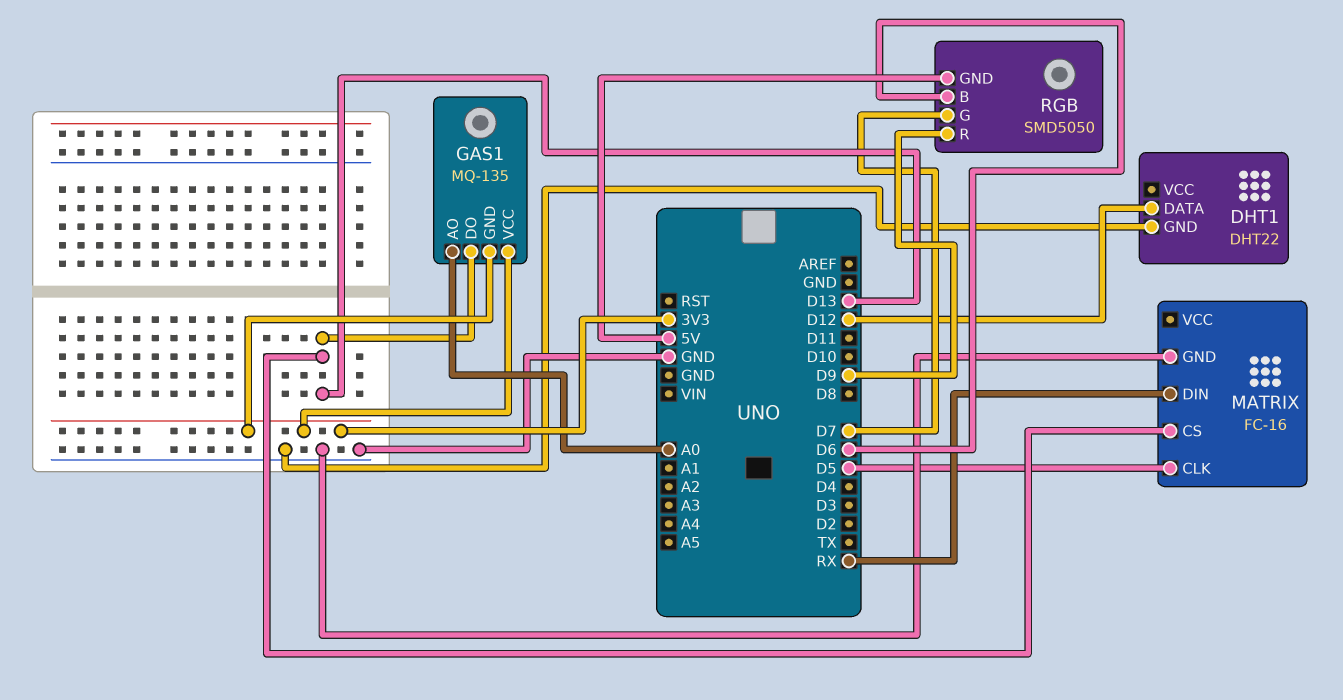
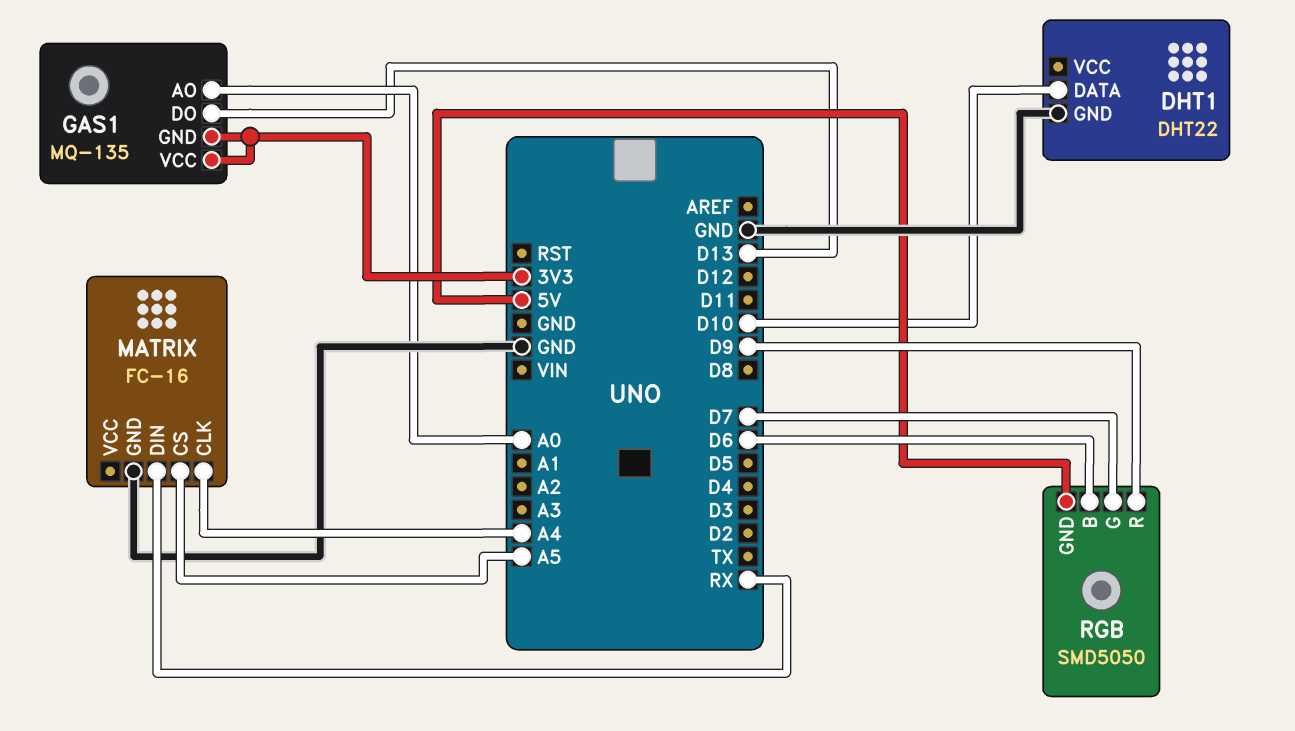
DHT1 pin DATA: D12 -> D10
MATRIX pin CLK: D5 -> A4
MATRIX pin CS: D13 -> A5

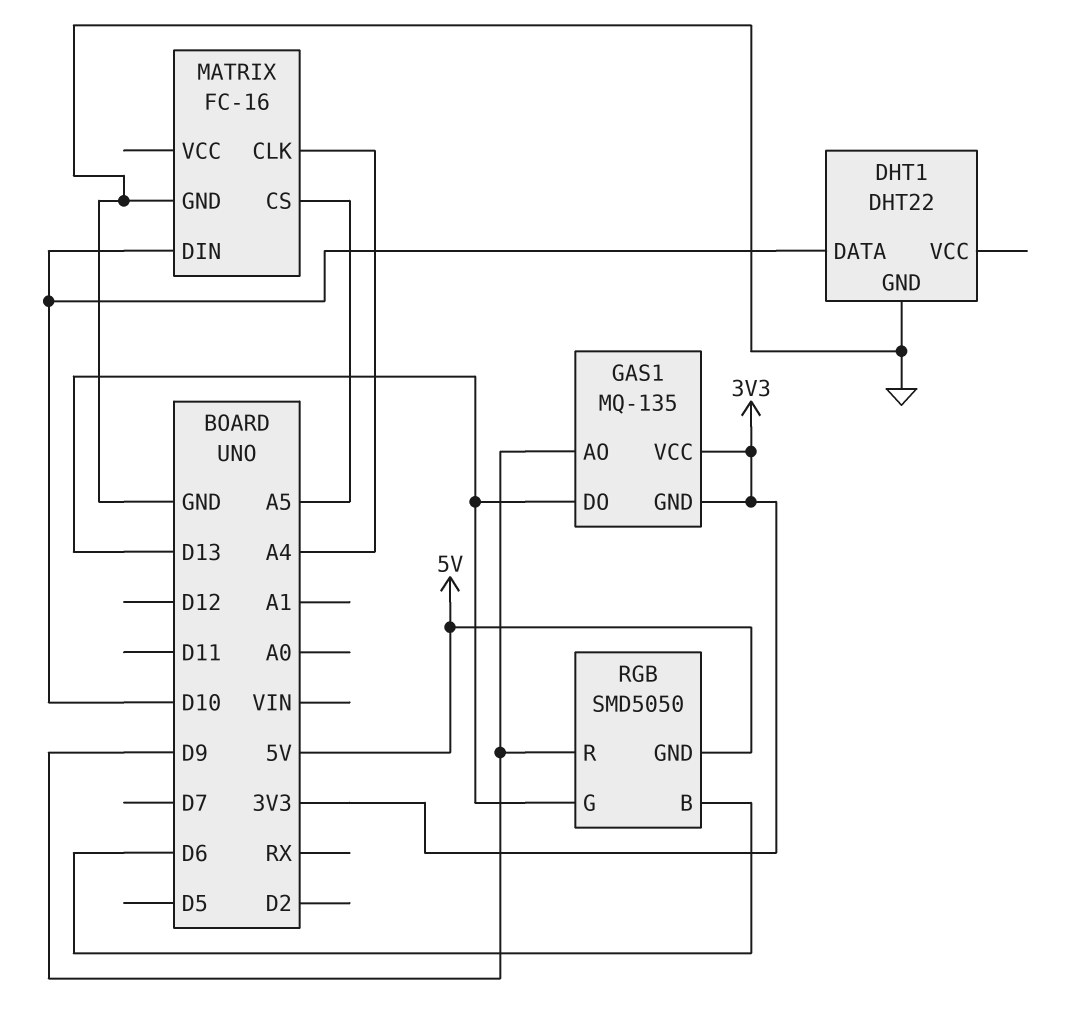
GAS1 pin AO: A0 -> D9
MATRIX pin DIN: RX -> D10
RGB pin G: D7 -> D13

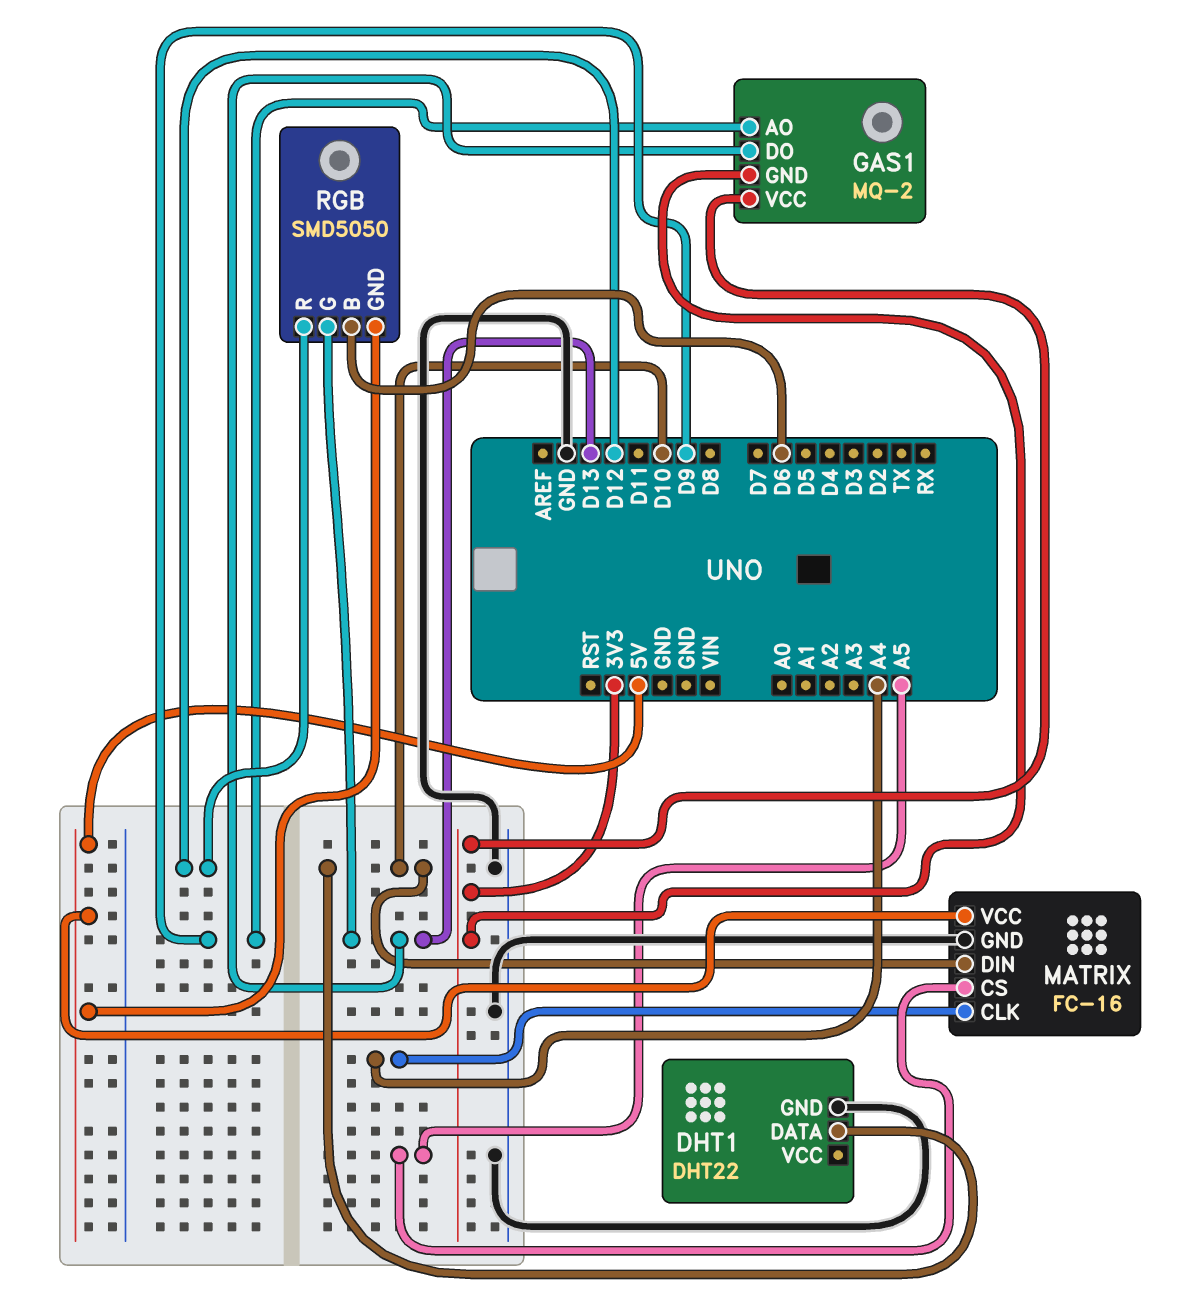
GAS1: MQ-135 -> MQ-2
MATRIX pin VCC: none -> 5V
RGB pin R: D9 -> D12

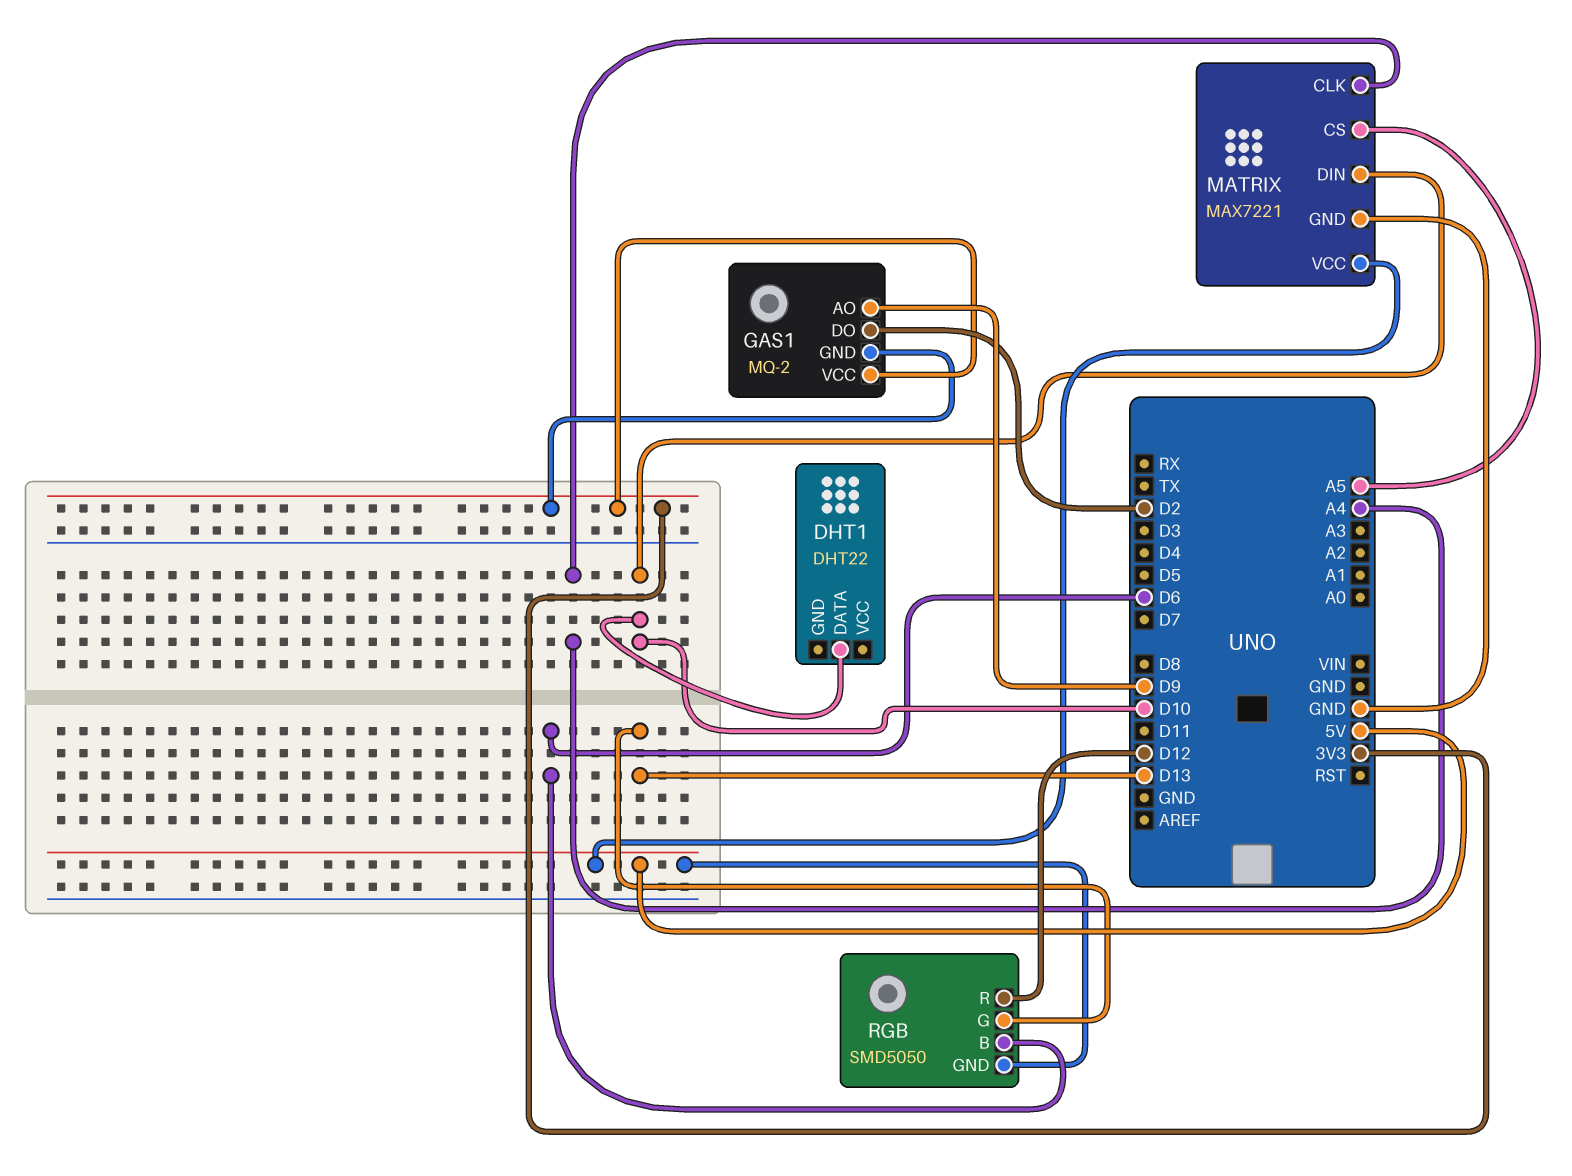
DHT1 pin GND: GND -> none
GAS1 pin DO: D13 -> D2
MATRIX: FC-16 -> MAX7221

